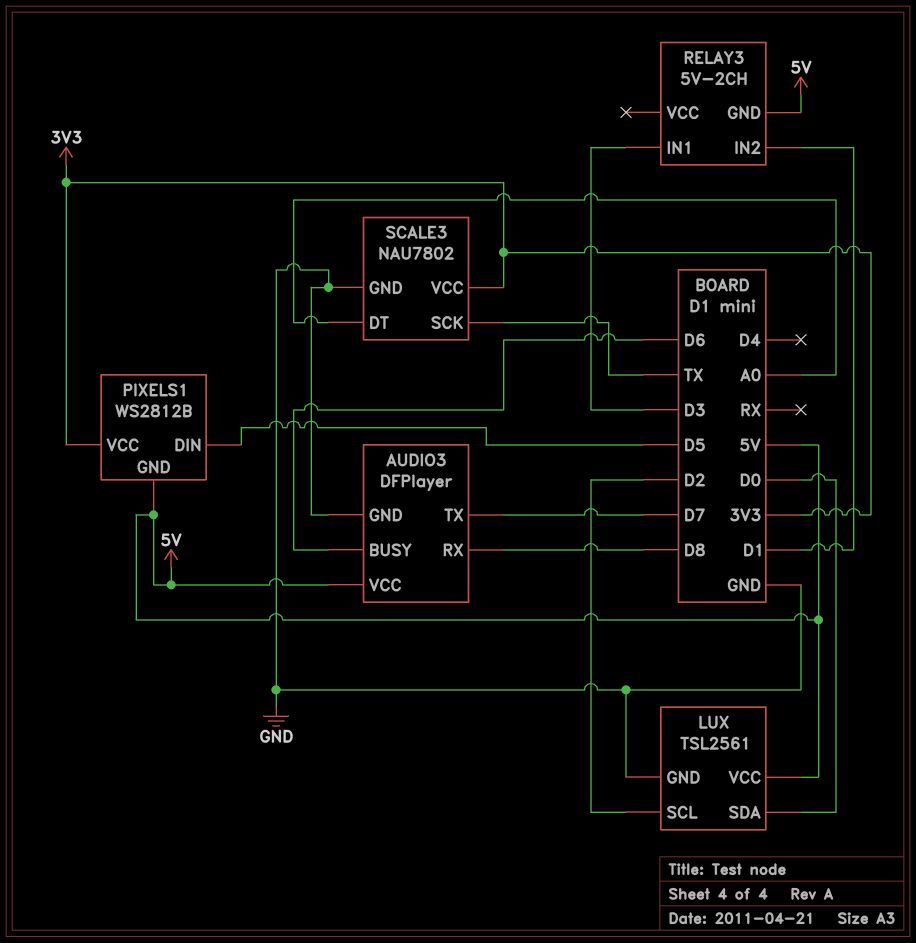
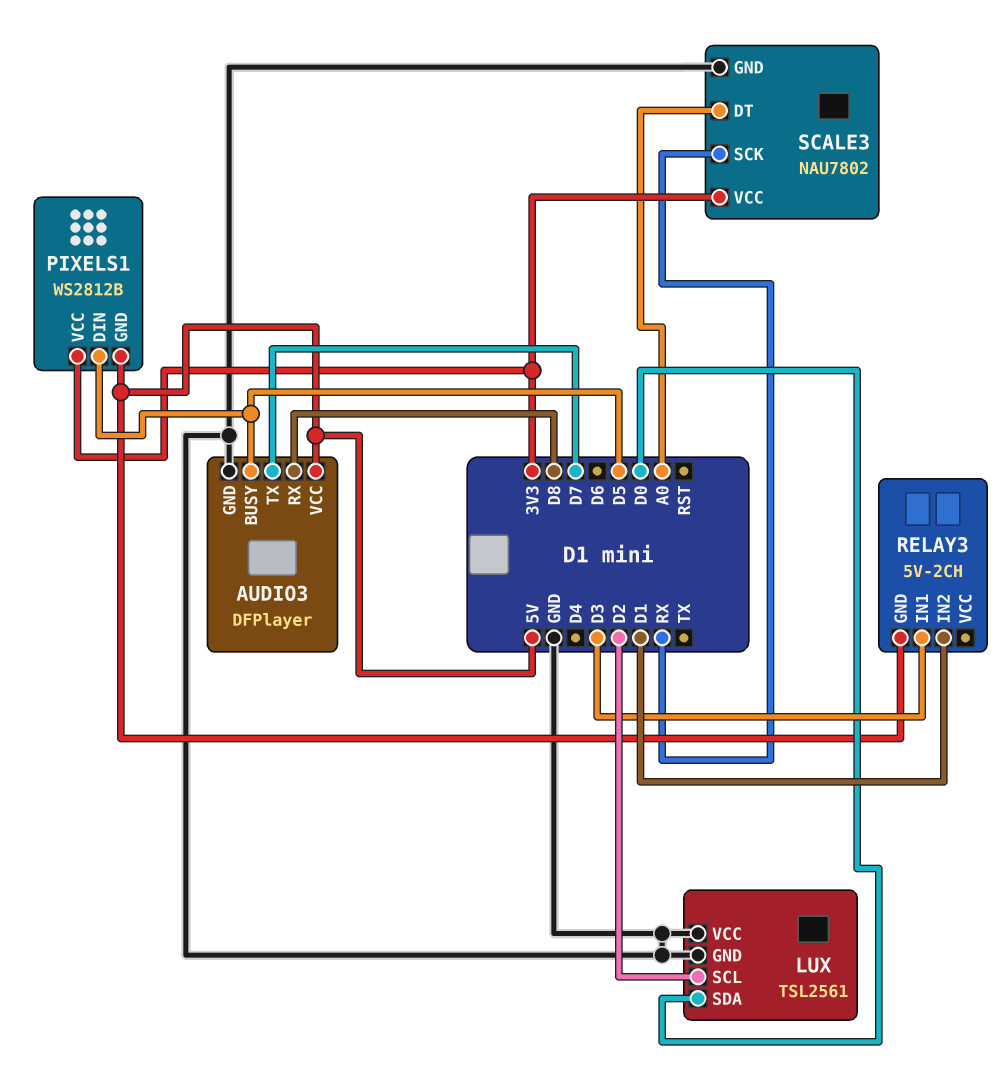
AUDIO3 pin BUSY: D6 -> D5
LUX pin VCC: 5V -> GND
SCALE3 pin SCK: TX -> RX

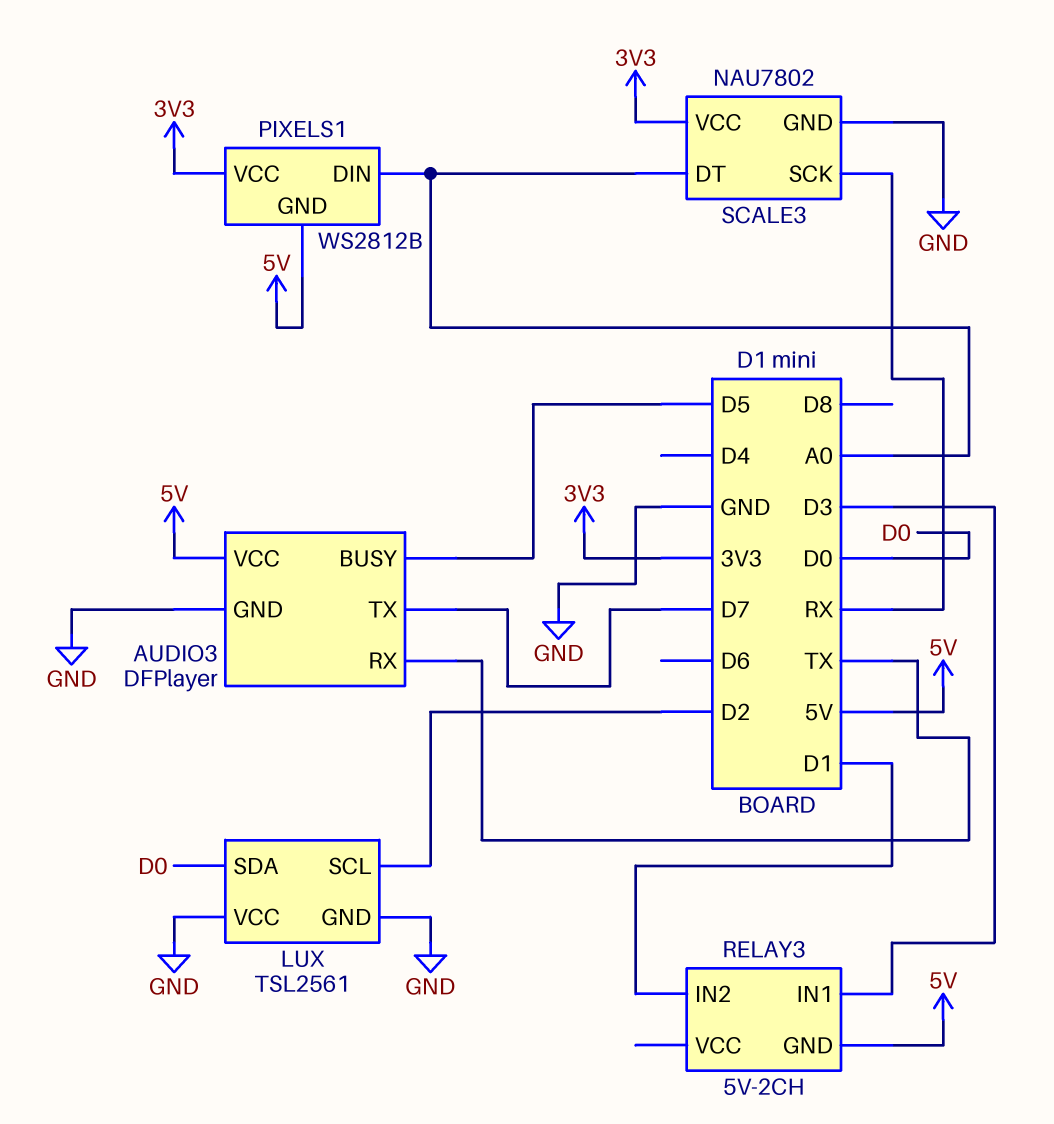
AUDIO3 pin RX: D8 -> TX
PIXELS1 pin DIN: D5 -> A0

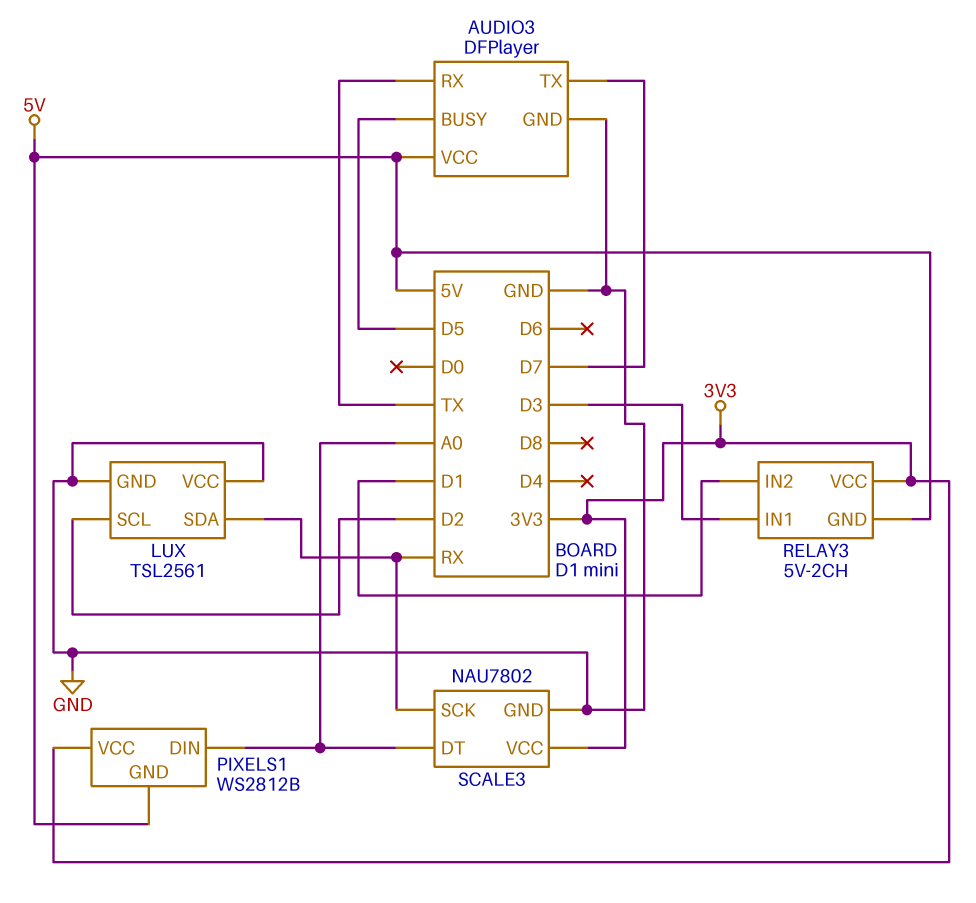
LUX pin SDA: D0 -> RX
RELAY3 pin VCC: none -> 3V3

